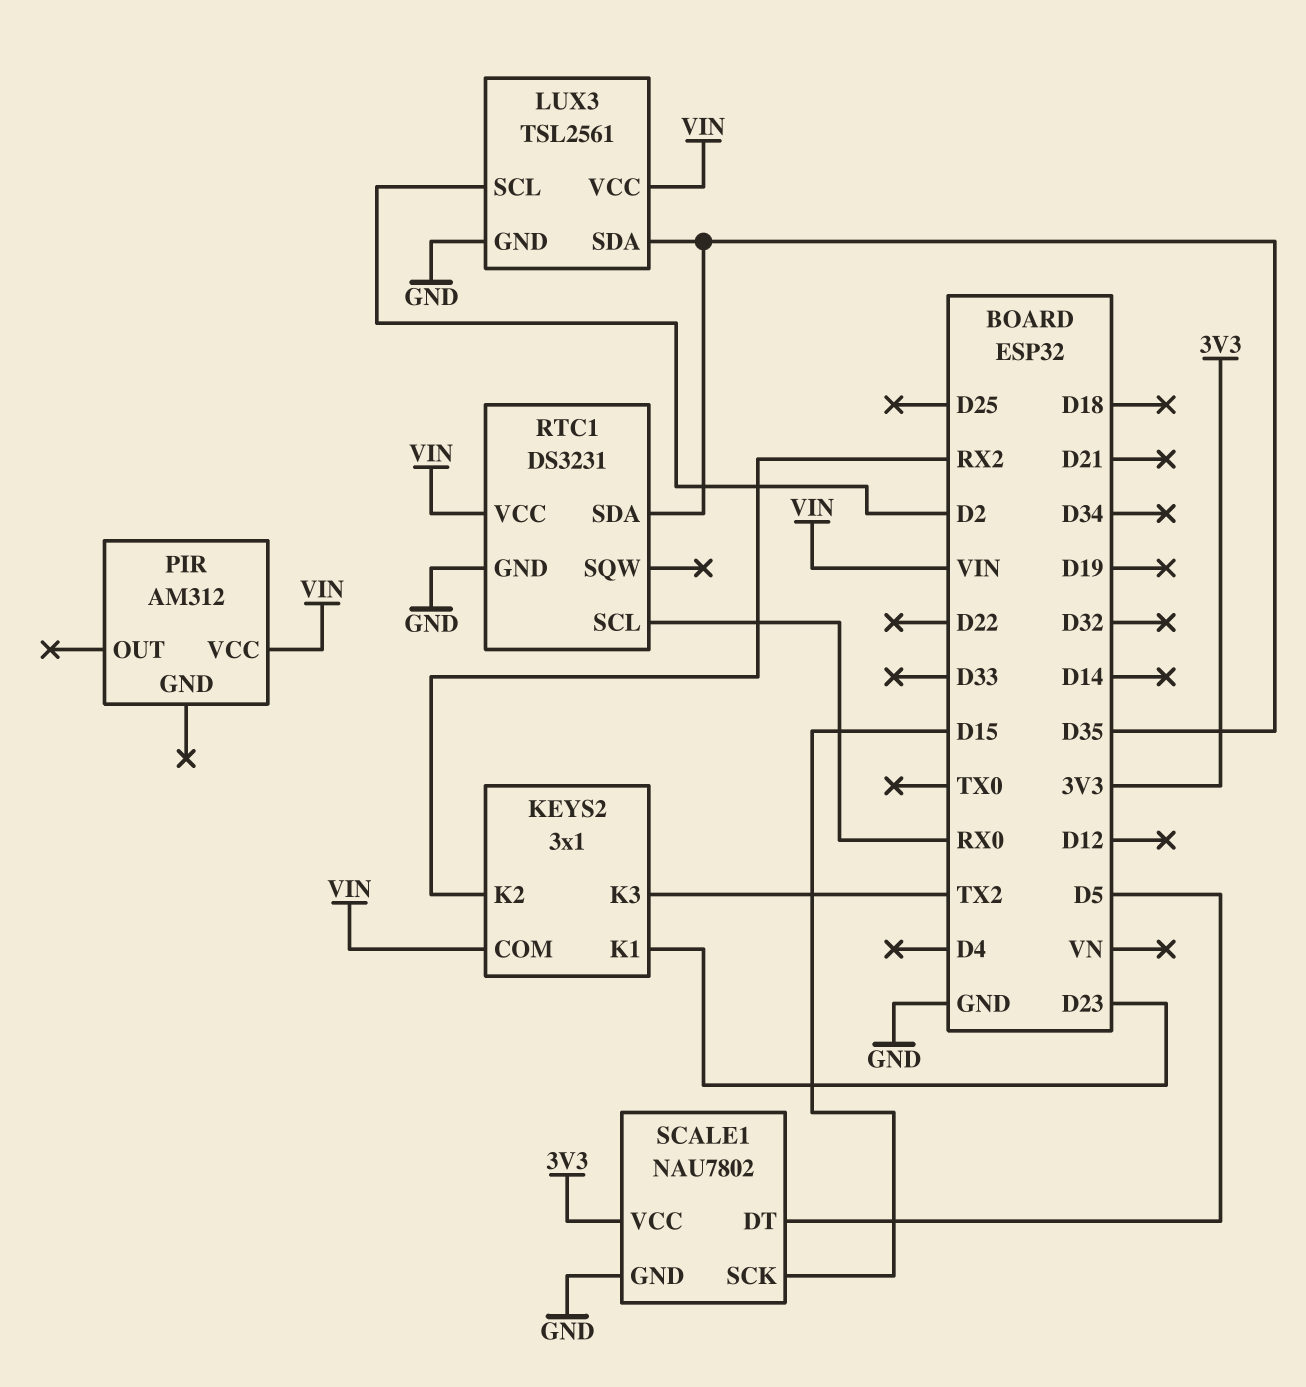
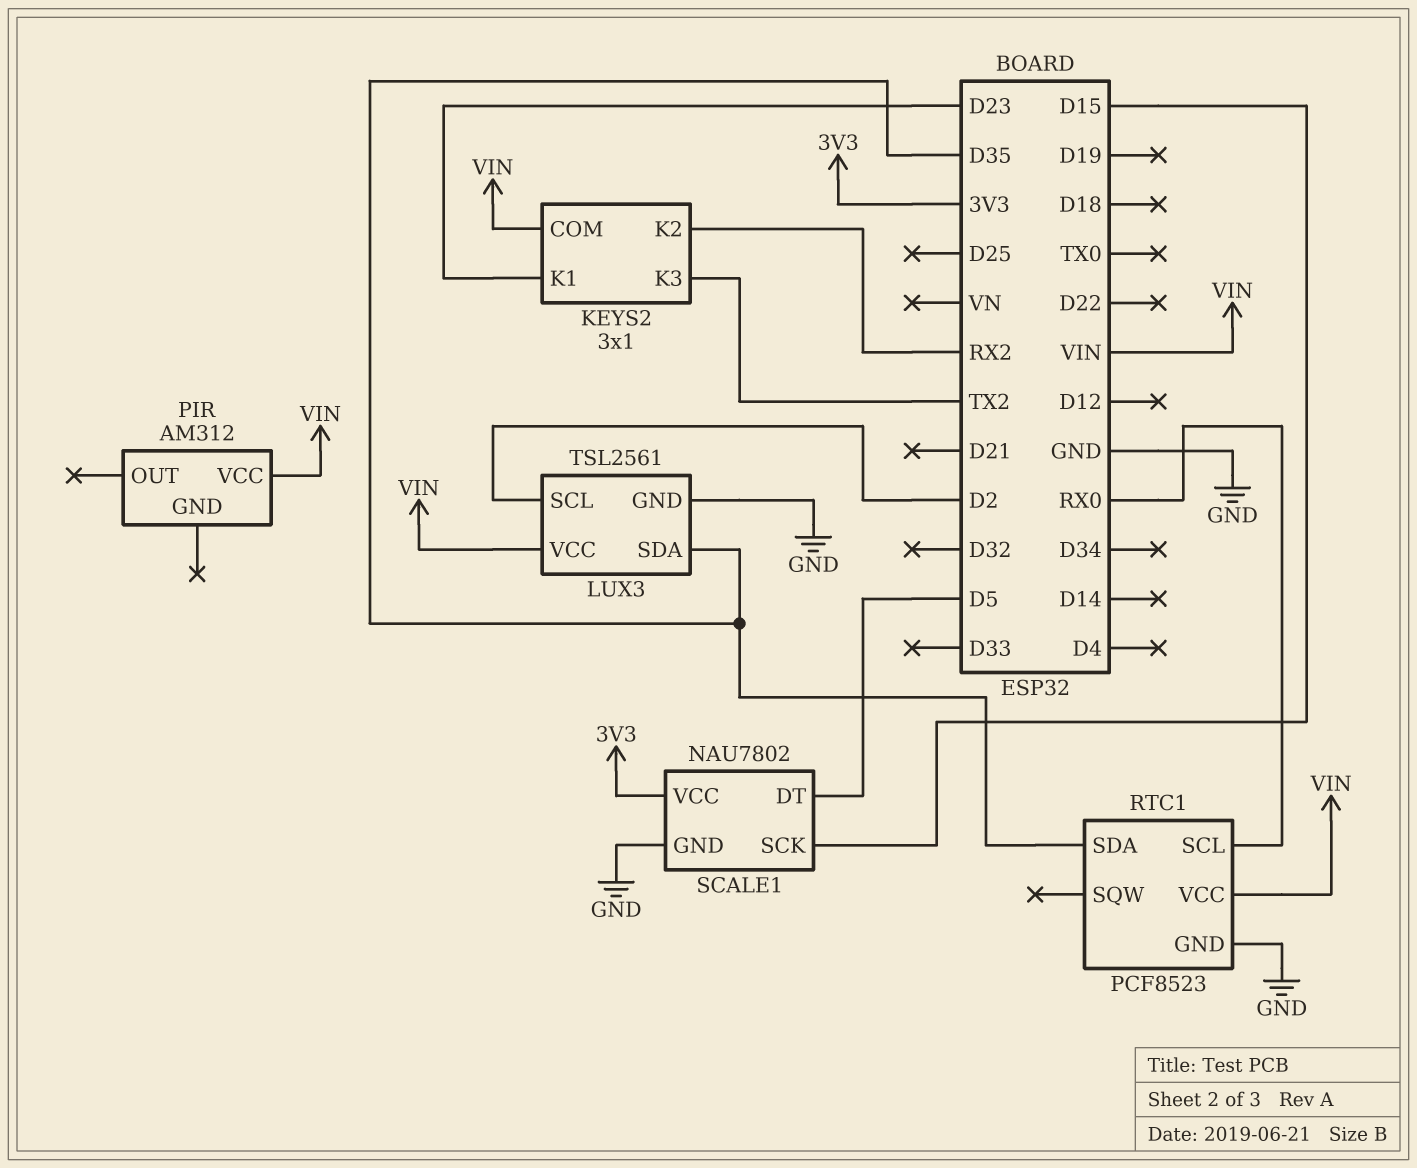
RTC1: DS3231 -> PCF8523

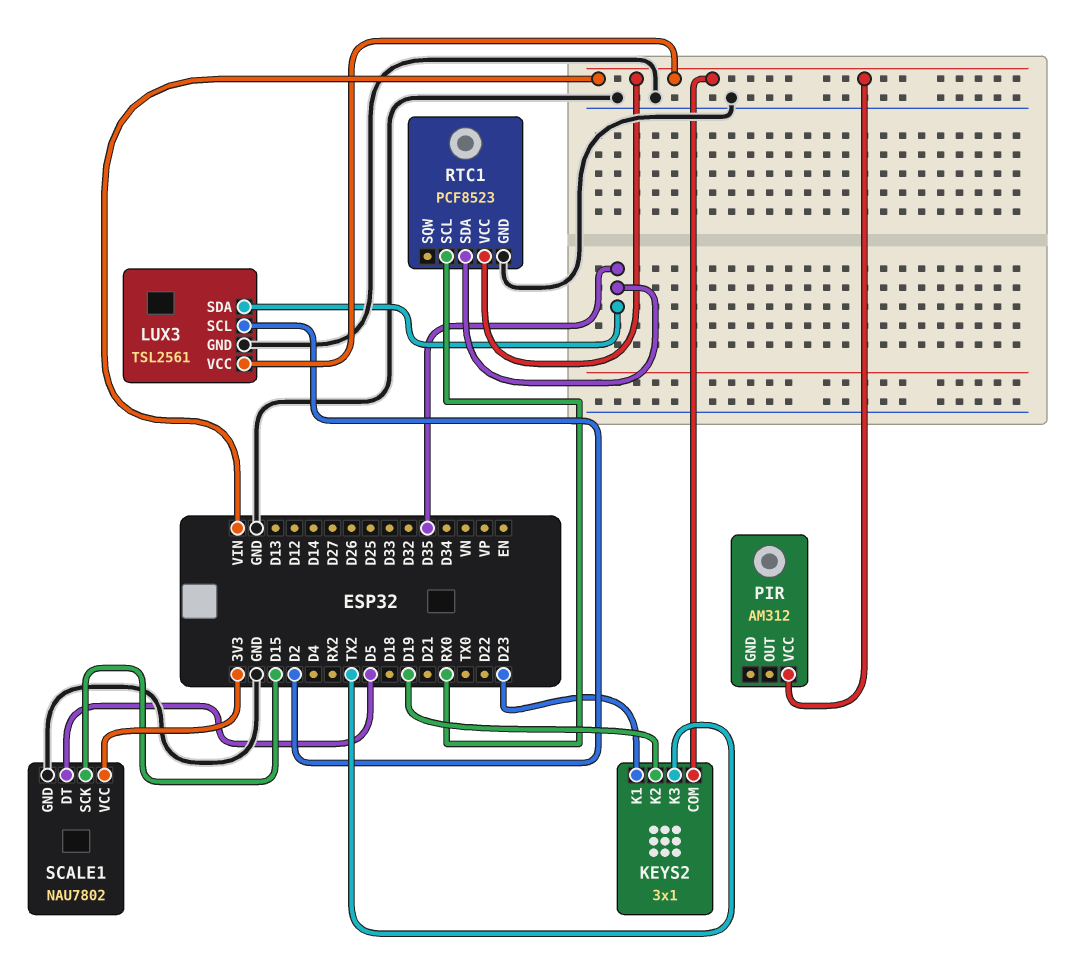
KEYS2 pin K2: RX2 -> D19

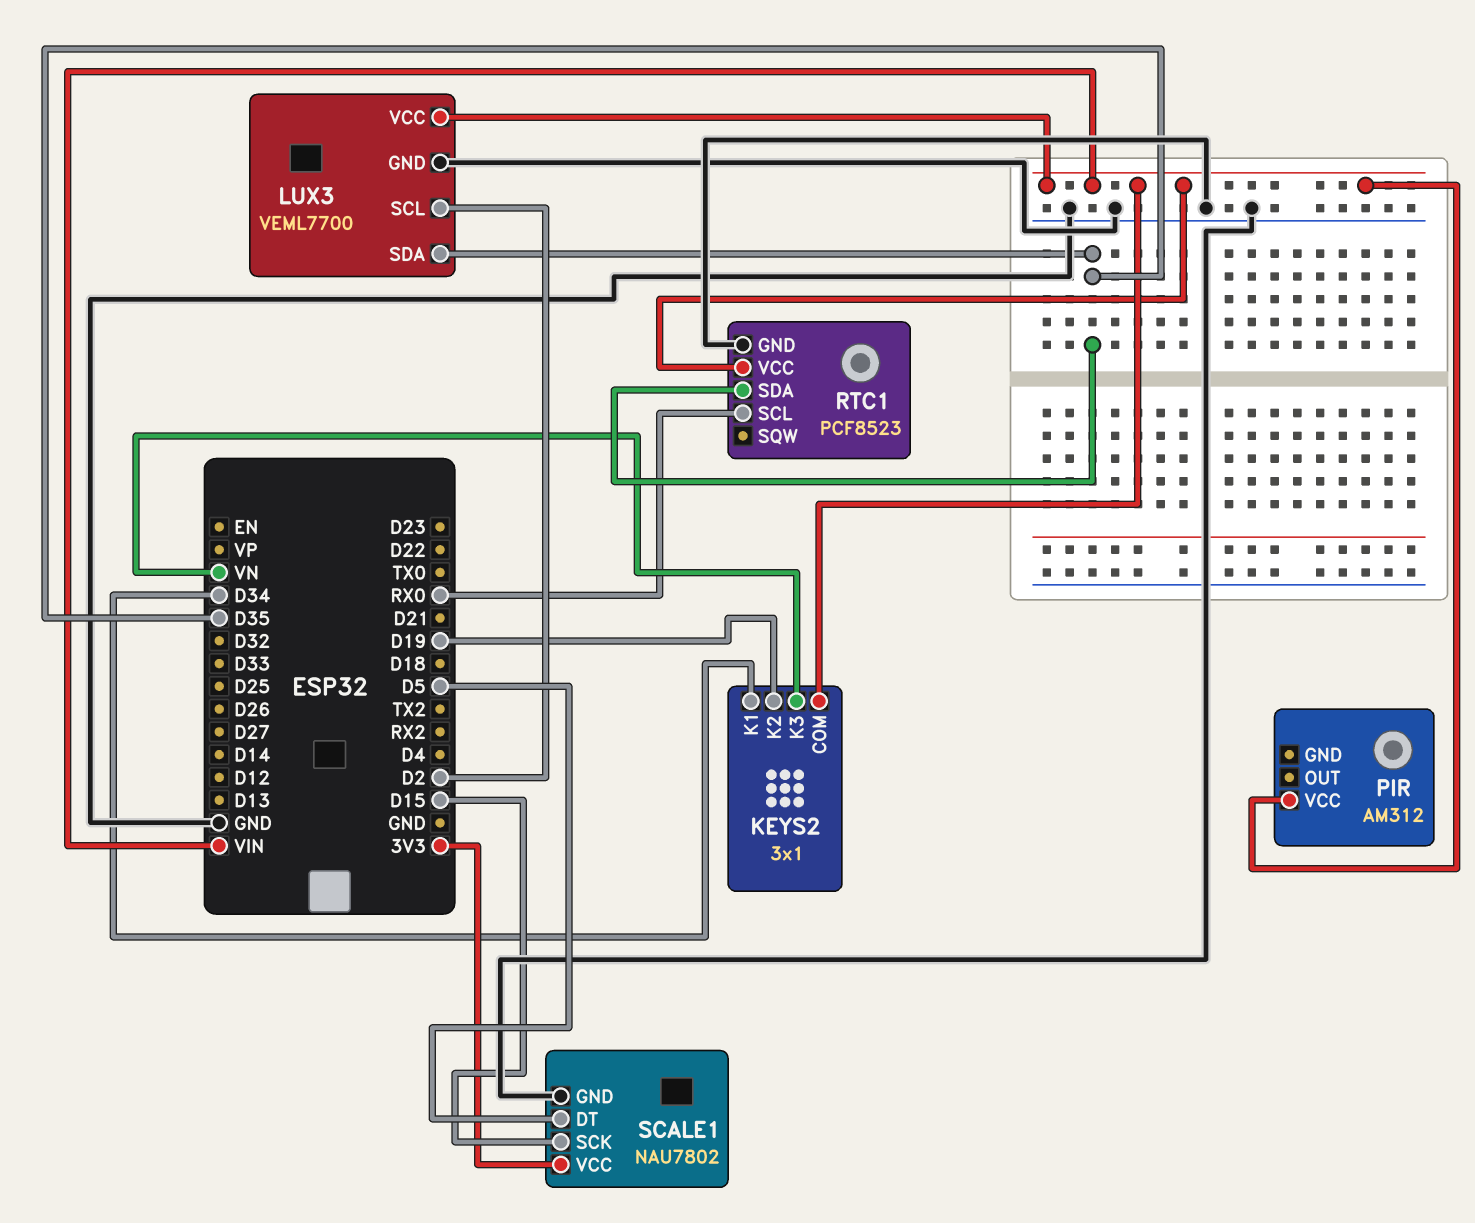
KEYS2 pin K1: D23 -> D34
KEYS2 pin K3: TX2 -> VN
LUX3: TSL2561 -> VEML7700

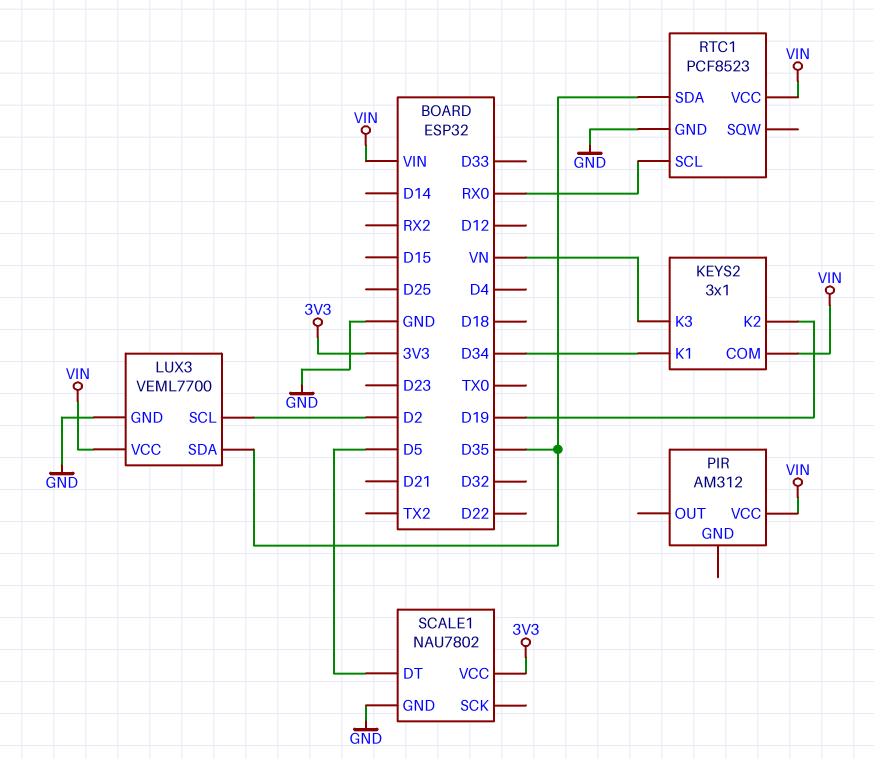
SCALE1 pin SCK: D15 -> none

